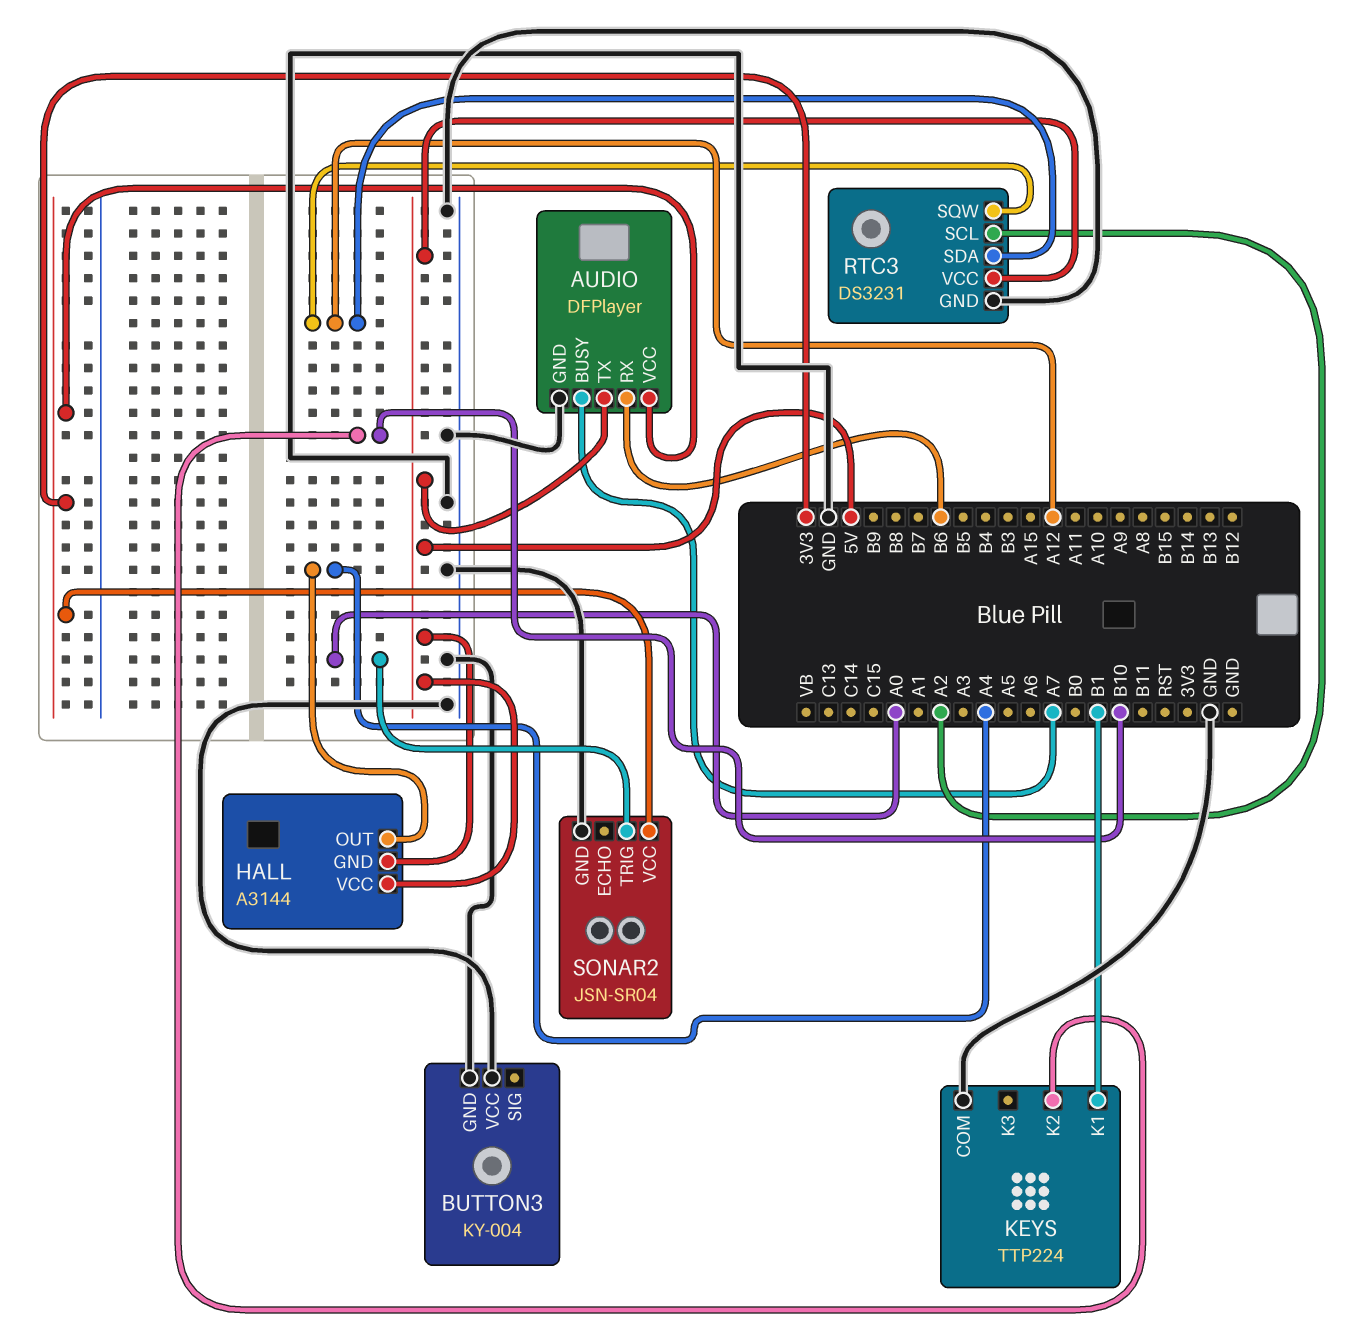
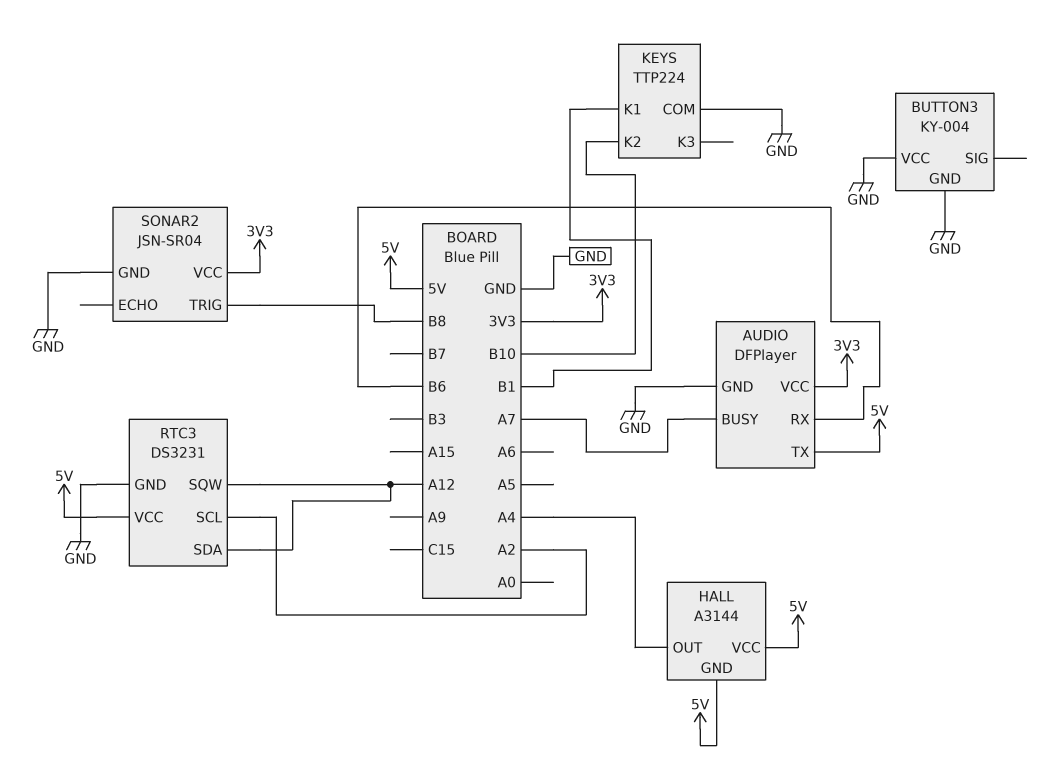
SONAR2 pin TRIG: A0 -> B8

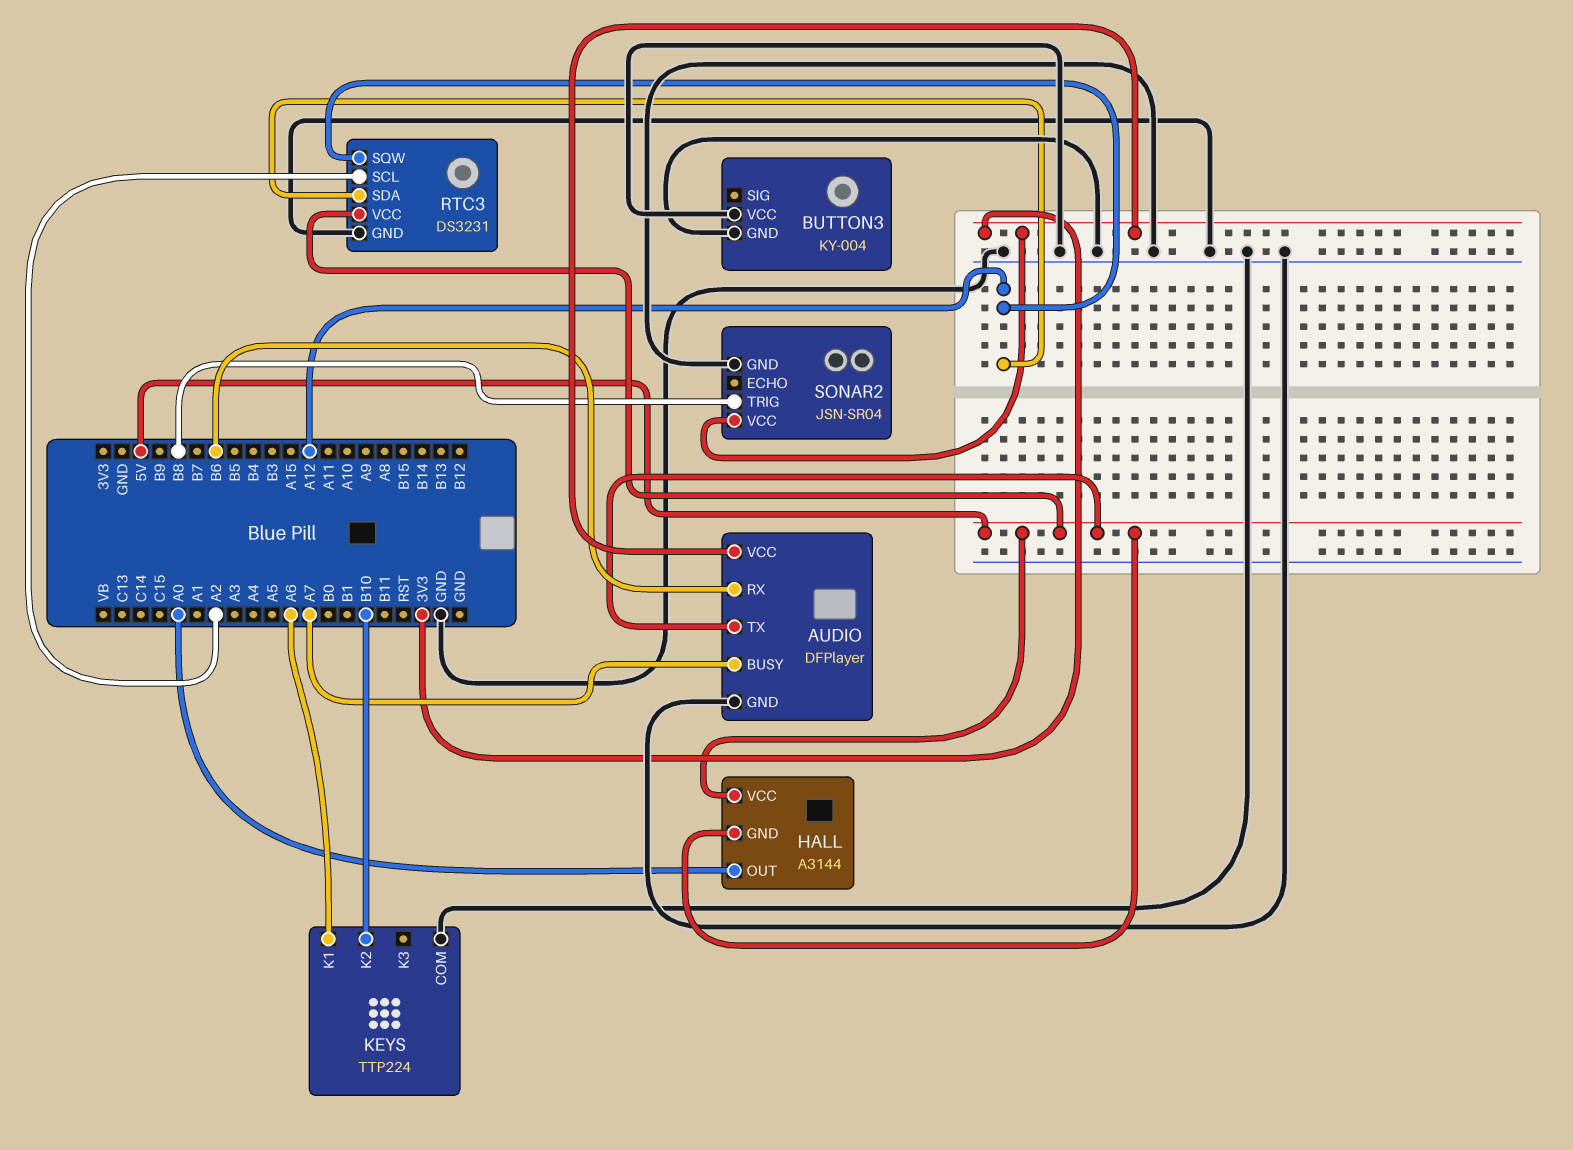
HALL pin OUT: A4 -> A0
KEYS pin K1: B1 -> A6

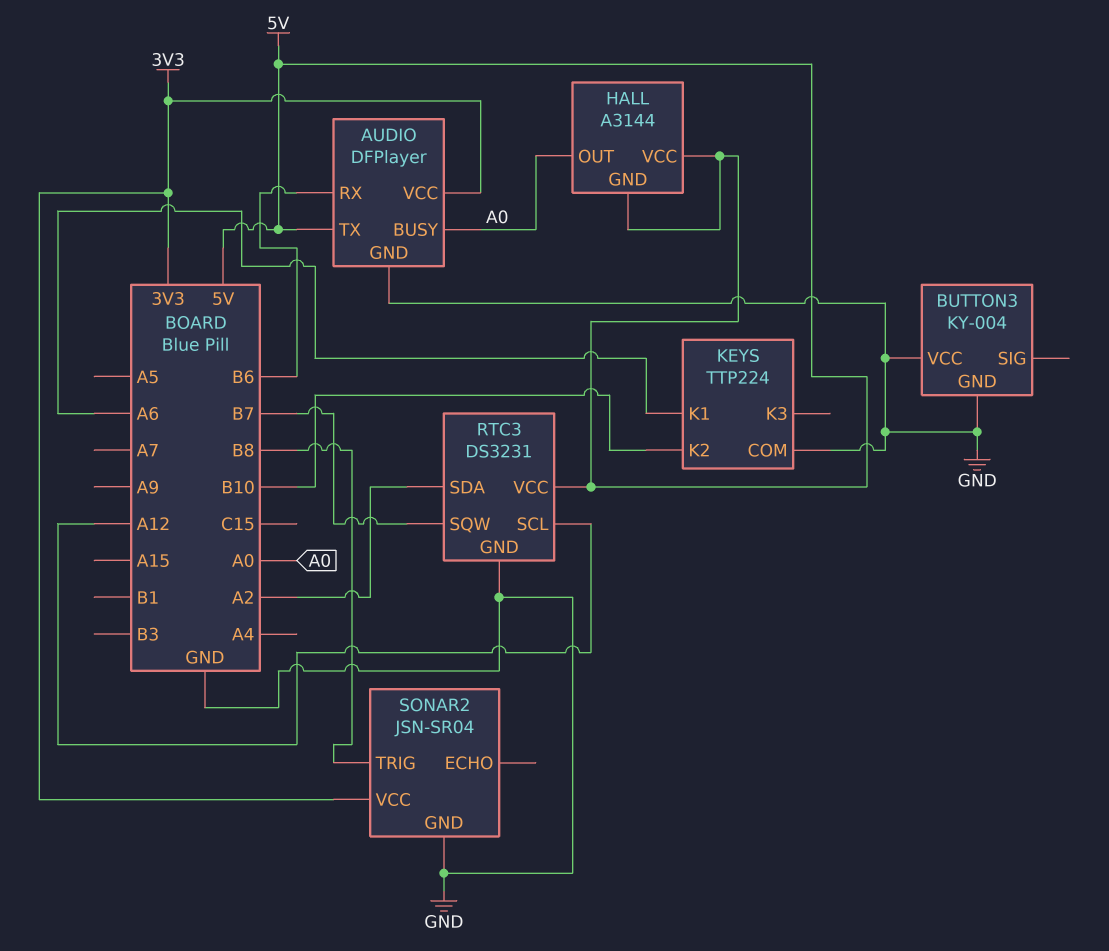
AUDIO pin BUSY: A7 -> A0
RTC3 pin SCL: A2 -> A12
RTC3 pin SDA: A12 -> A2
RTC3 pin SQW: A12 -> B7

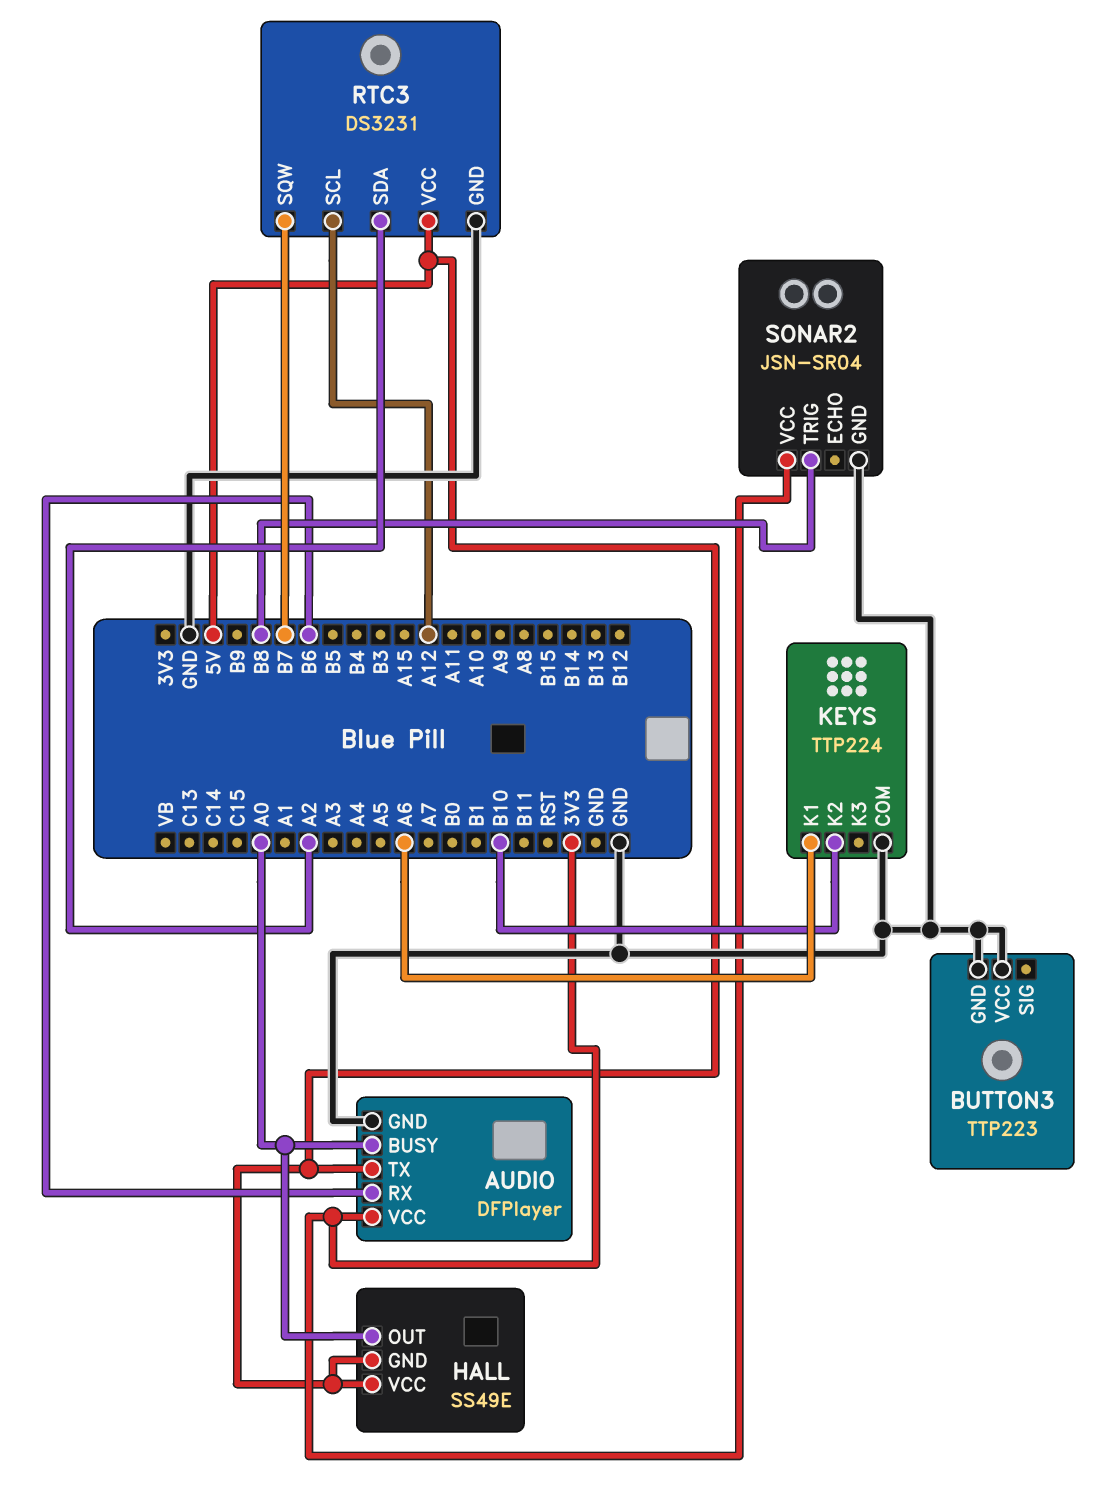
BUTTON3: KY-004 -> TTP223
HALL: A3144 -> SS49E

